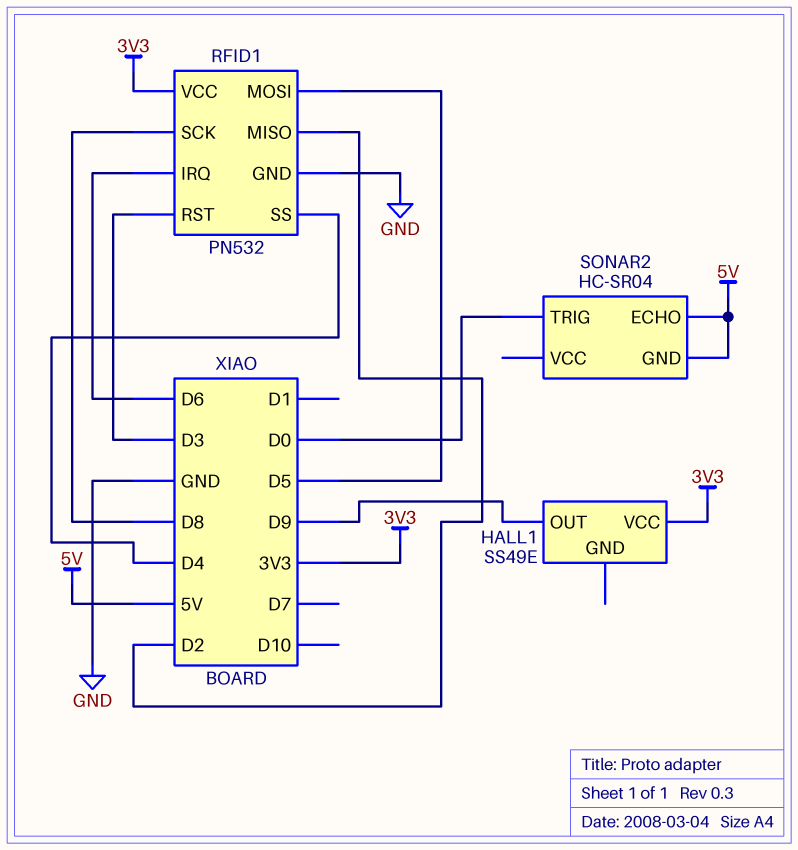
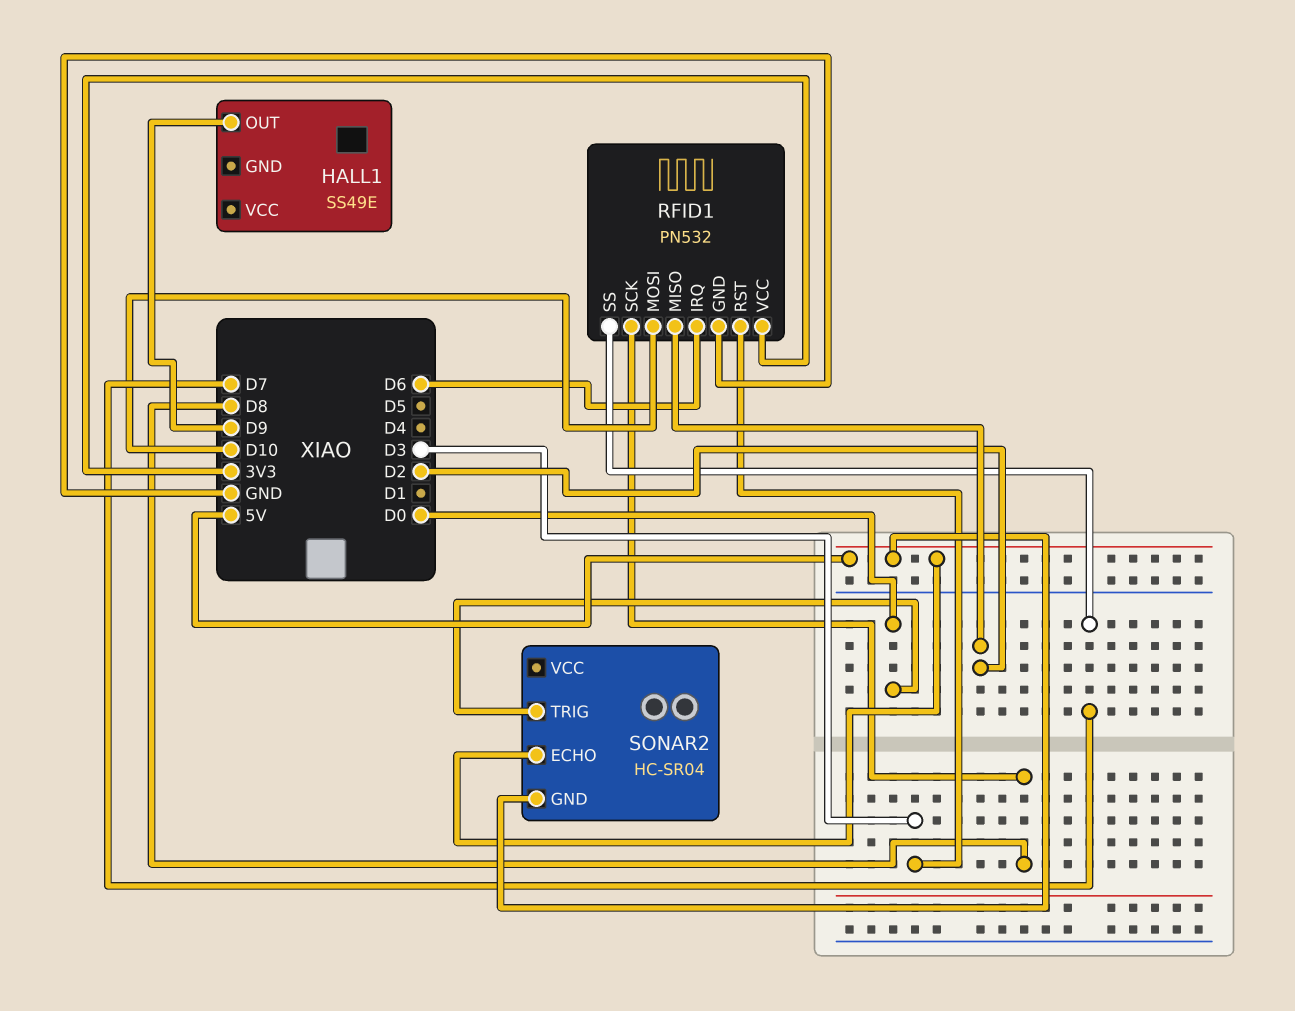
HALL1 pin VCC: 3V3 -> none
RFID1 pin MOSI: D5 -> D10
RFID1 pin SS: D4 -> D7

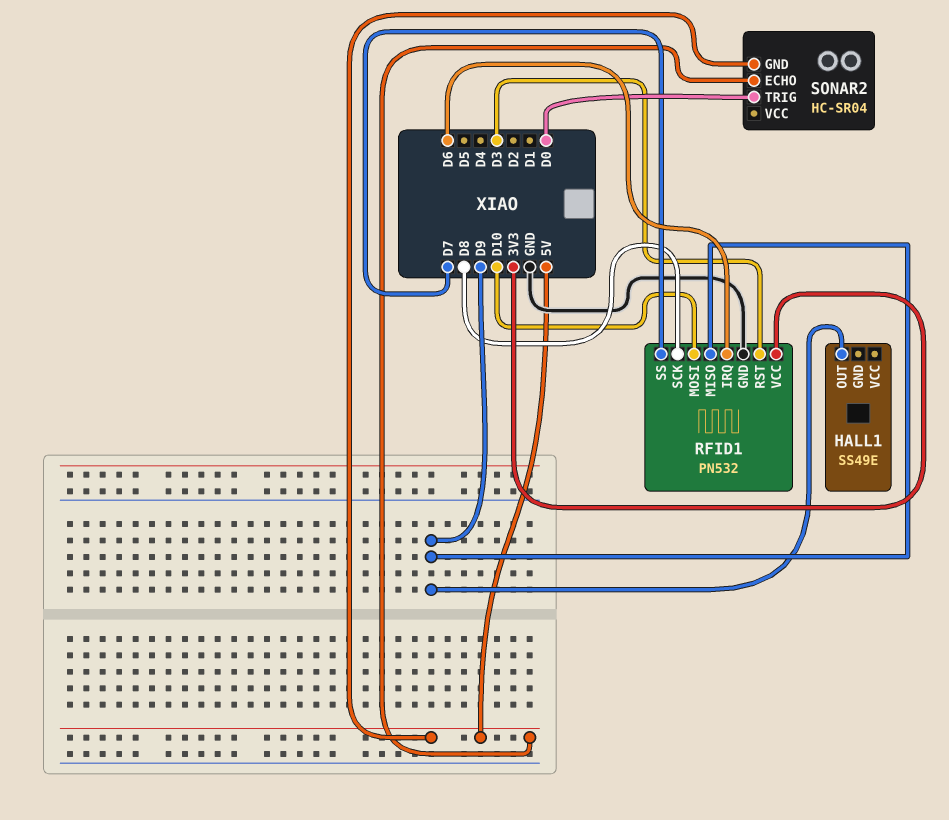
RFID1 pin MISO: D2 -> D9

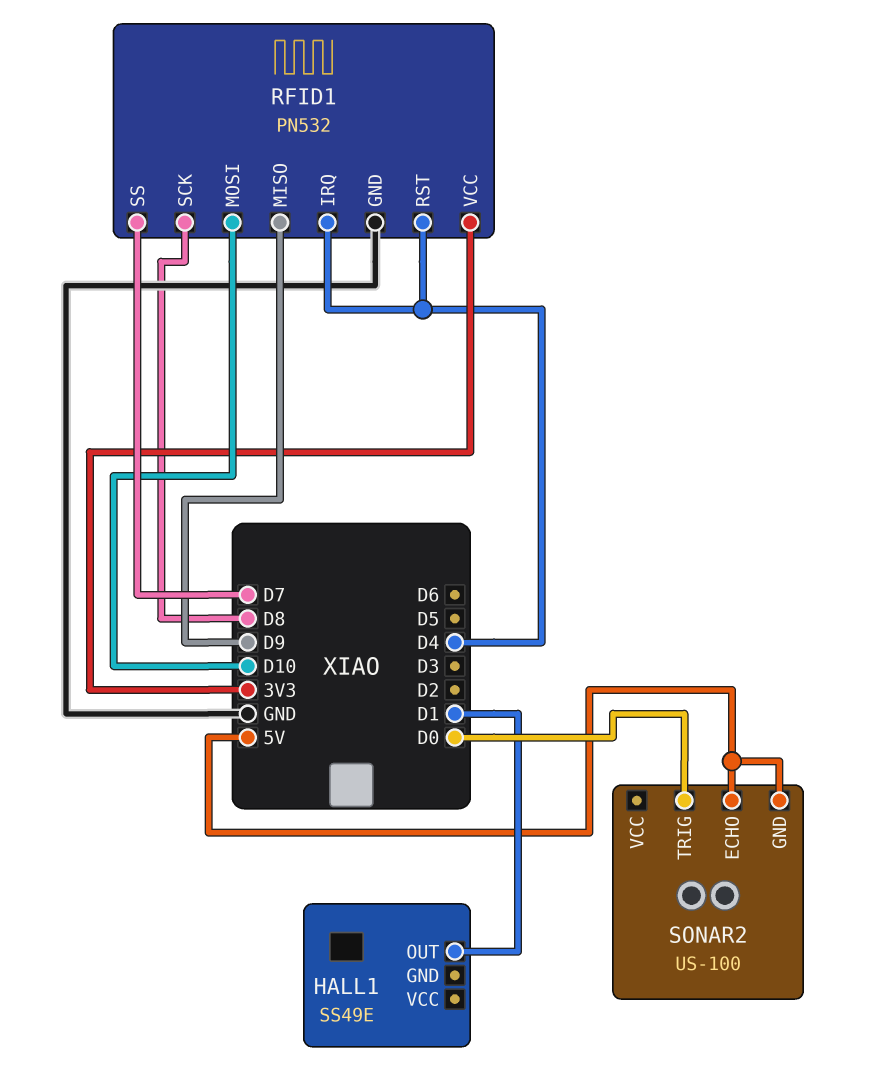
HALL1 pin OUT: D9 -> D1
RFID1 pin IRQ: D6 -> D4
RFID1 pin RST: D3 -> D4
SONAR2: HC-SR04 -> US-100

